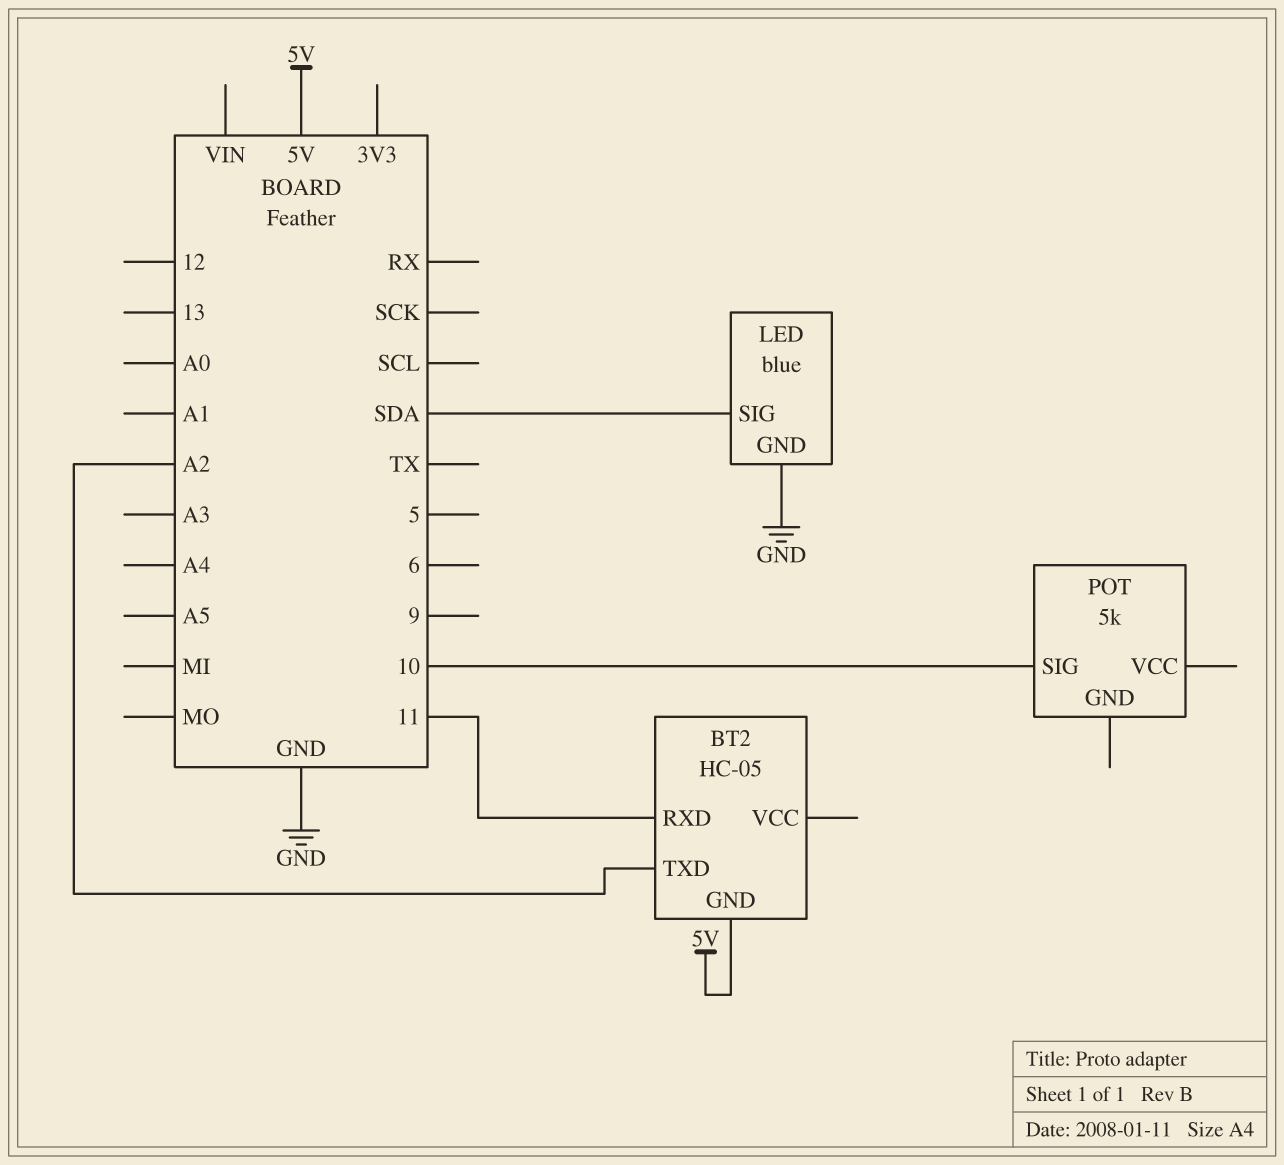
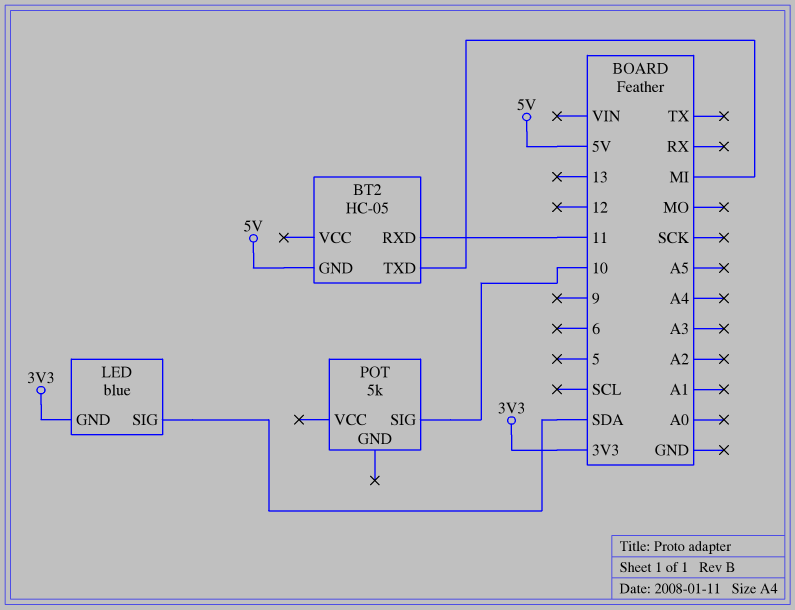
BT2 pin TXD: A2 -> MI
LED pin GND: GND -> 3V3

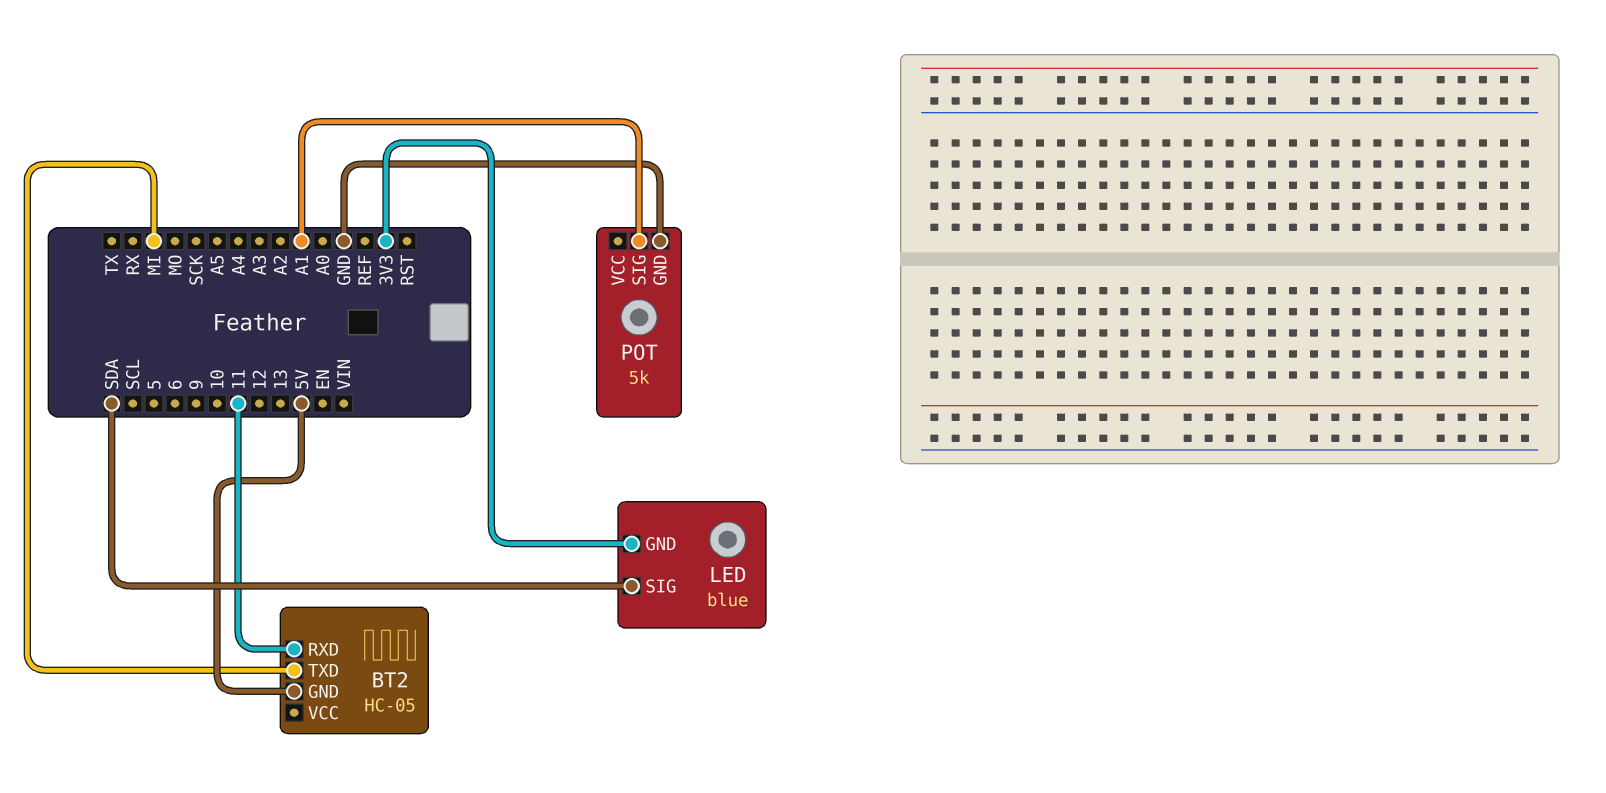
POT pin GND: none -> GND
POT pin SIG: 10 -> A1

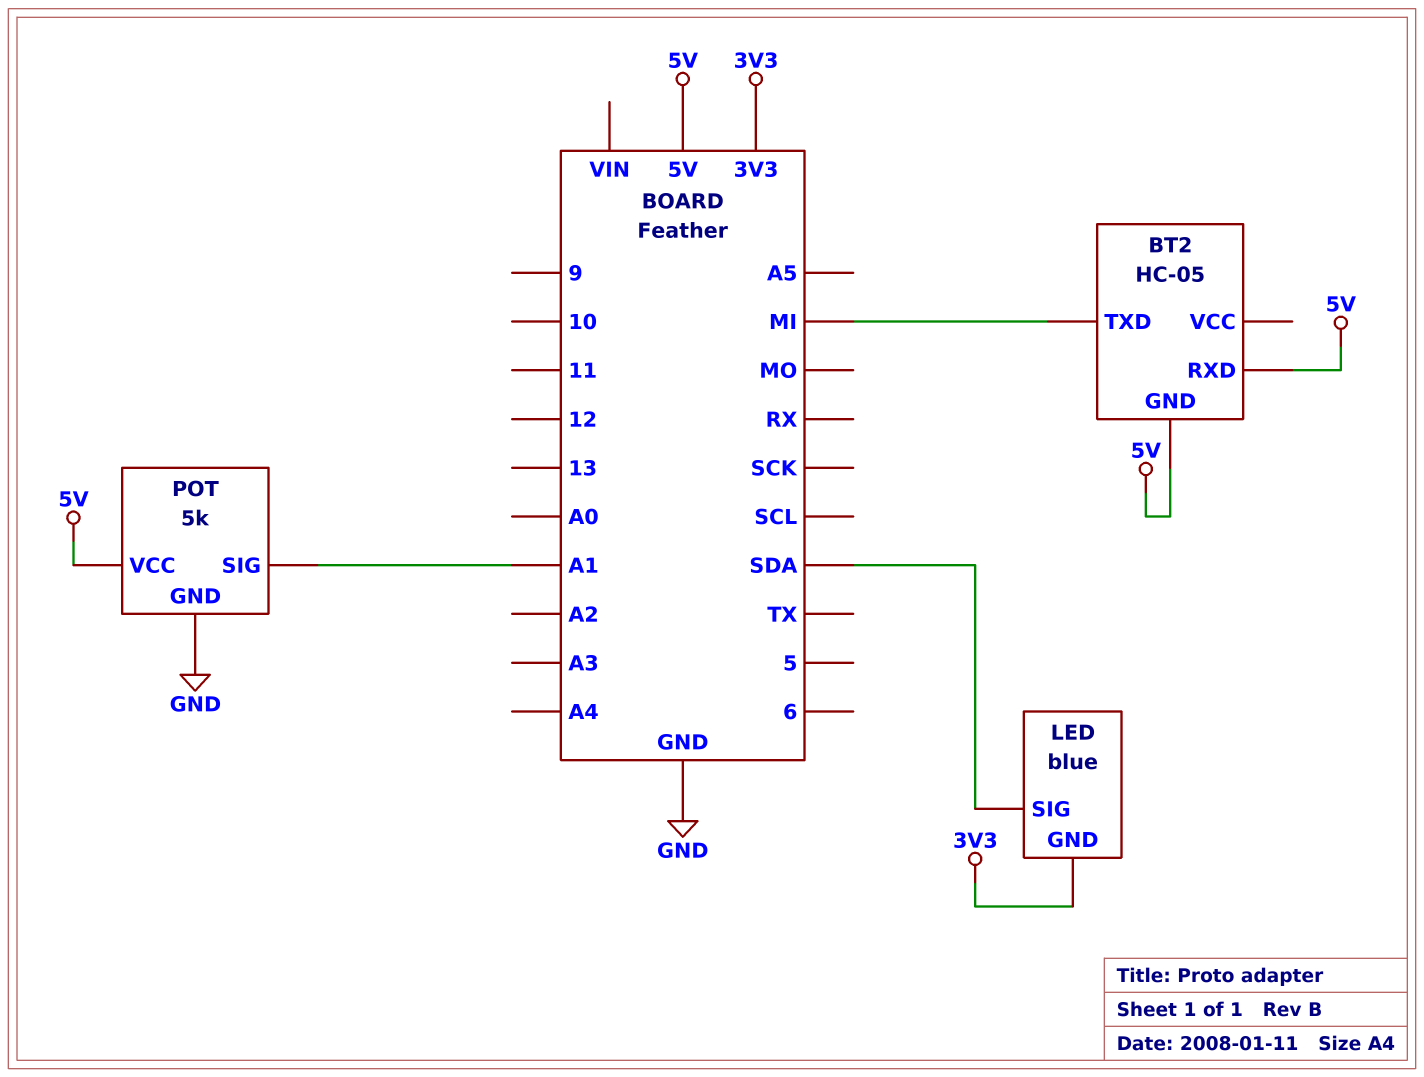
BT2 pin RXD: 11 -> 5V
POT pin VCC: none -> 5V

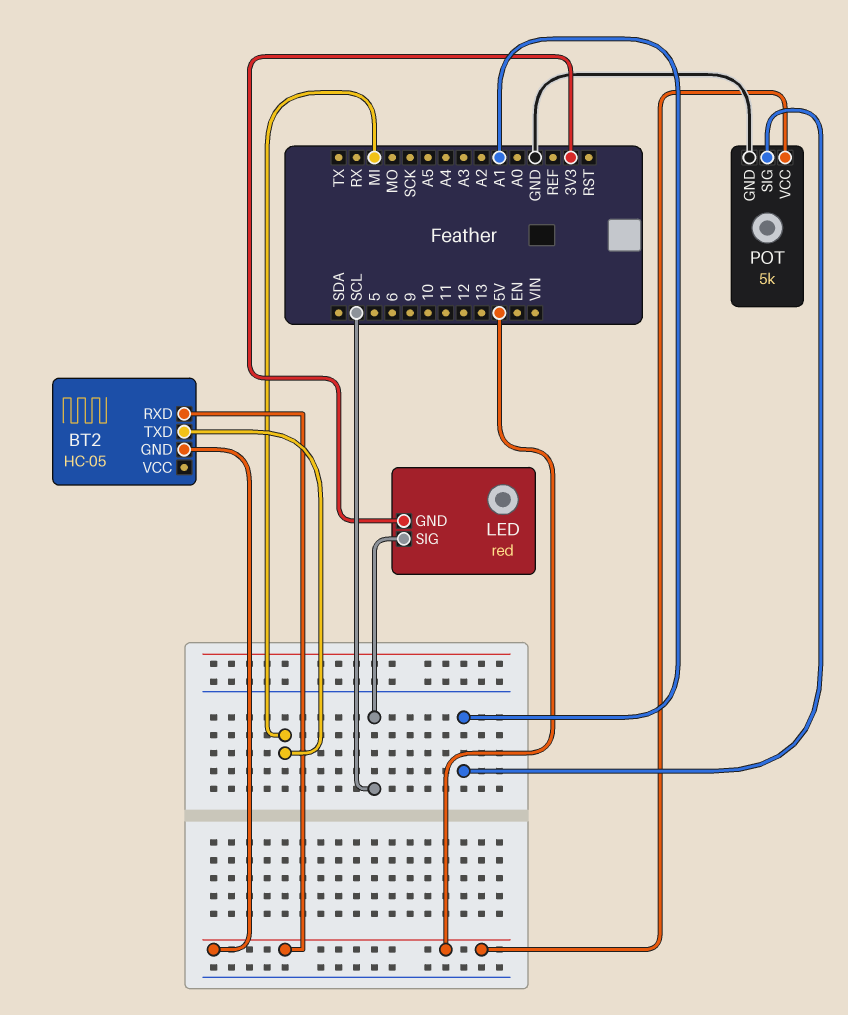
LED: blue -> red
LED pin SIG: SDA -> SCL

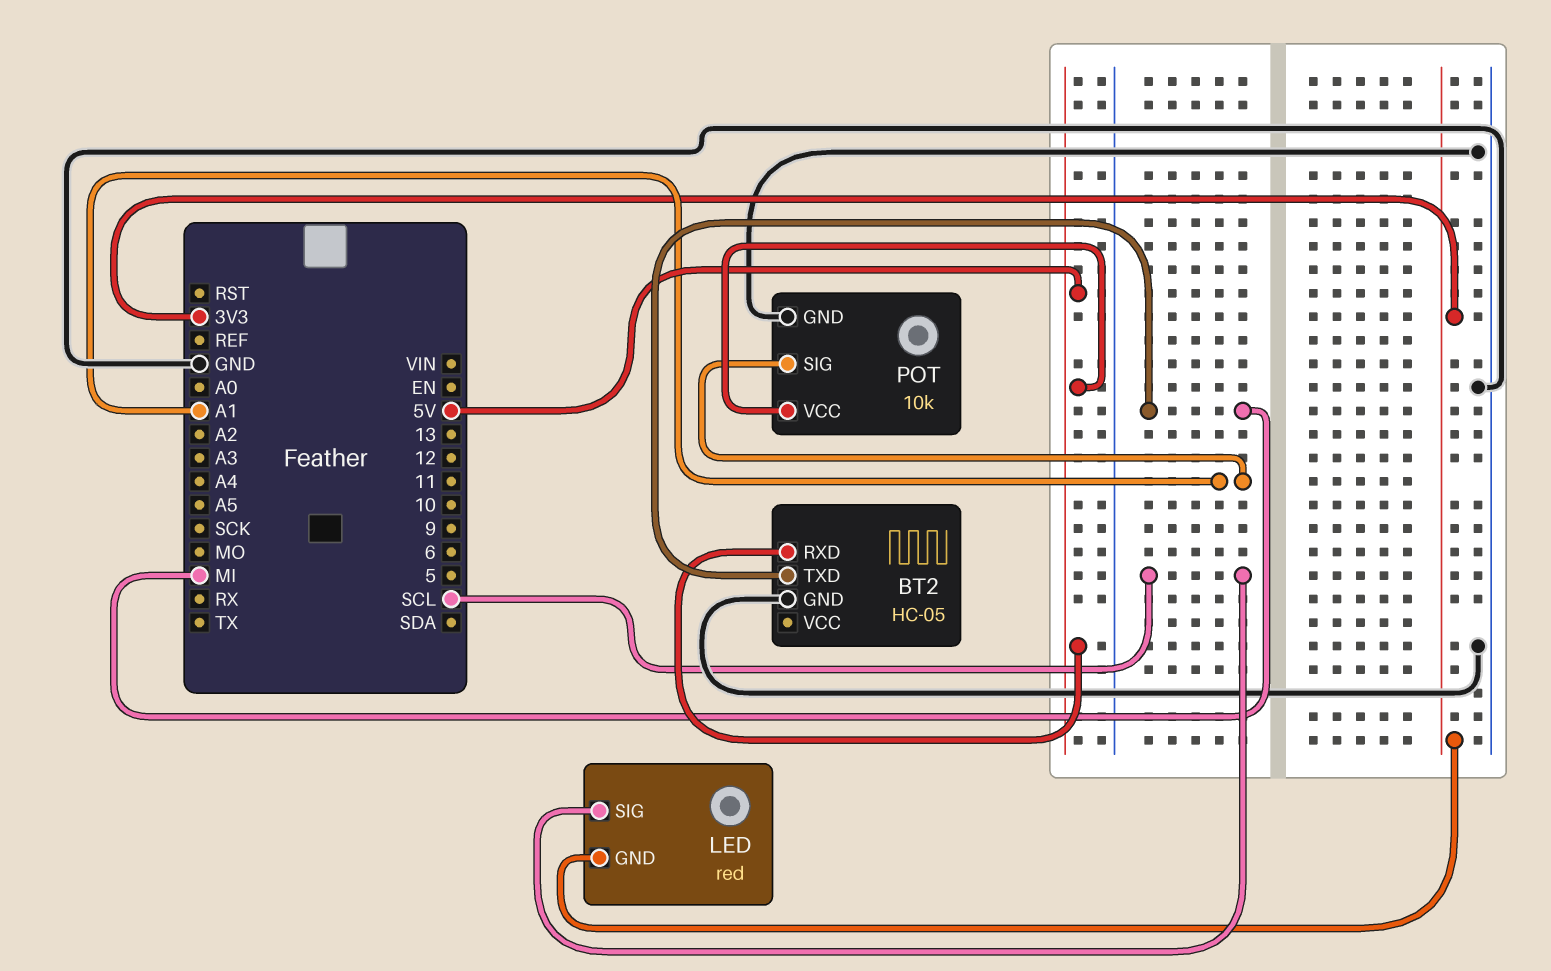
BT2 pin GND: 5V -> GND
POT: 5k -> 10k

